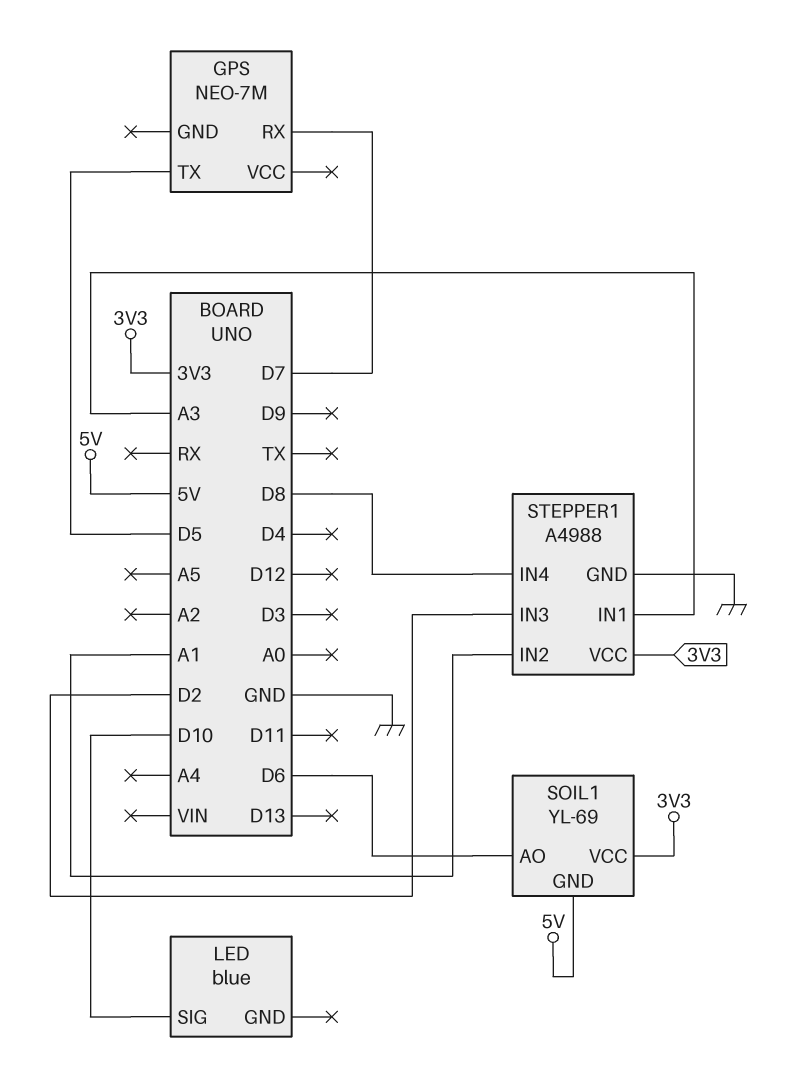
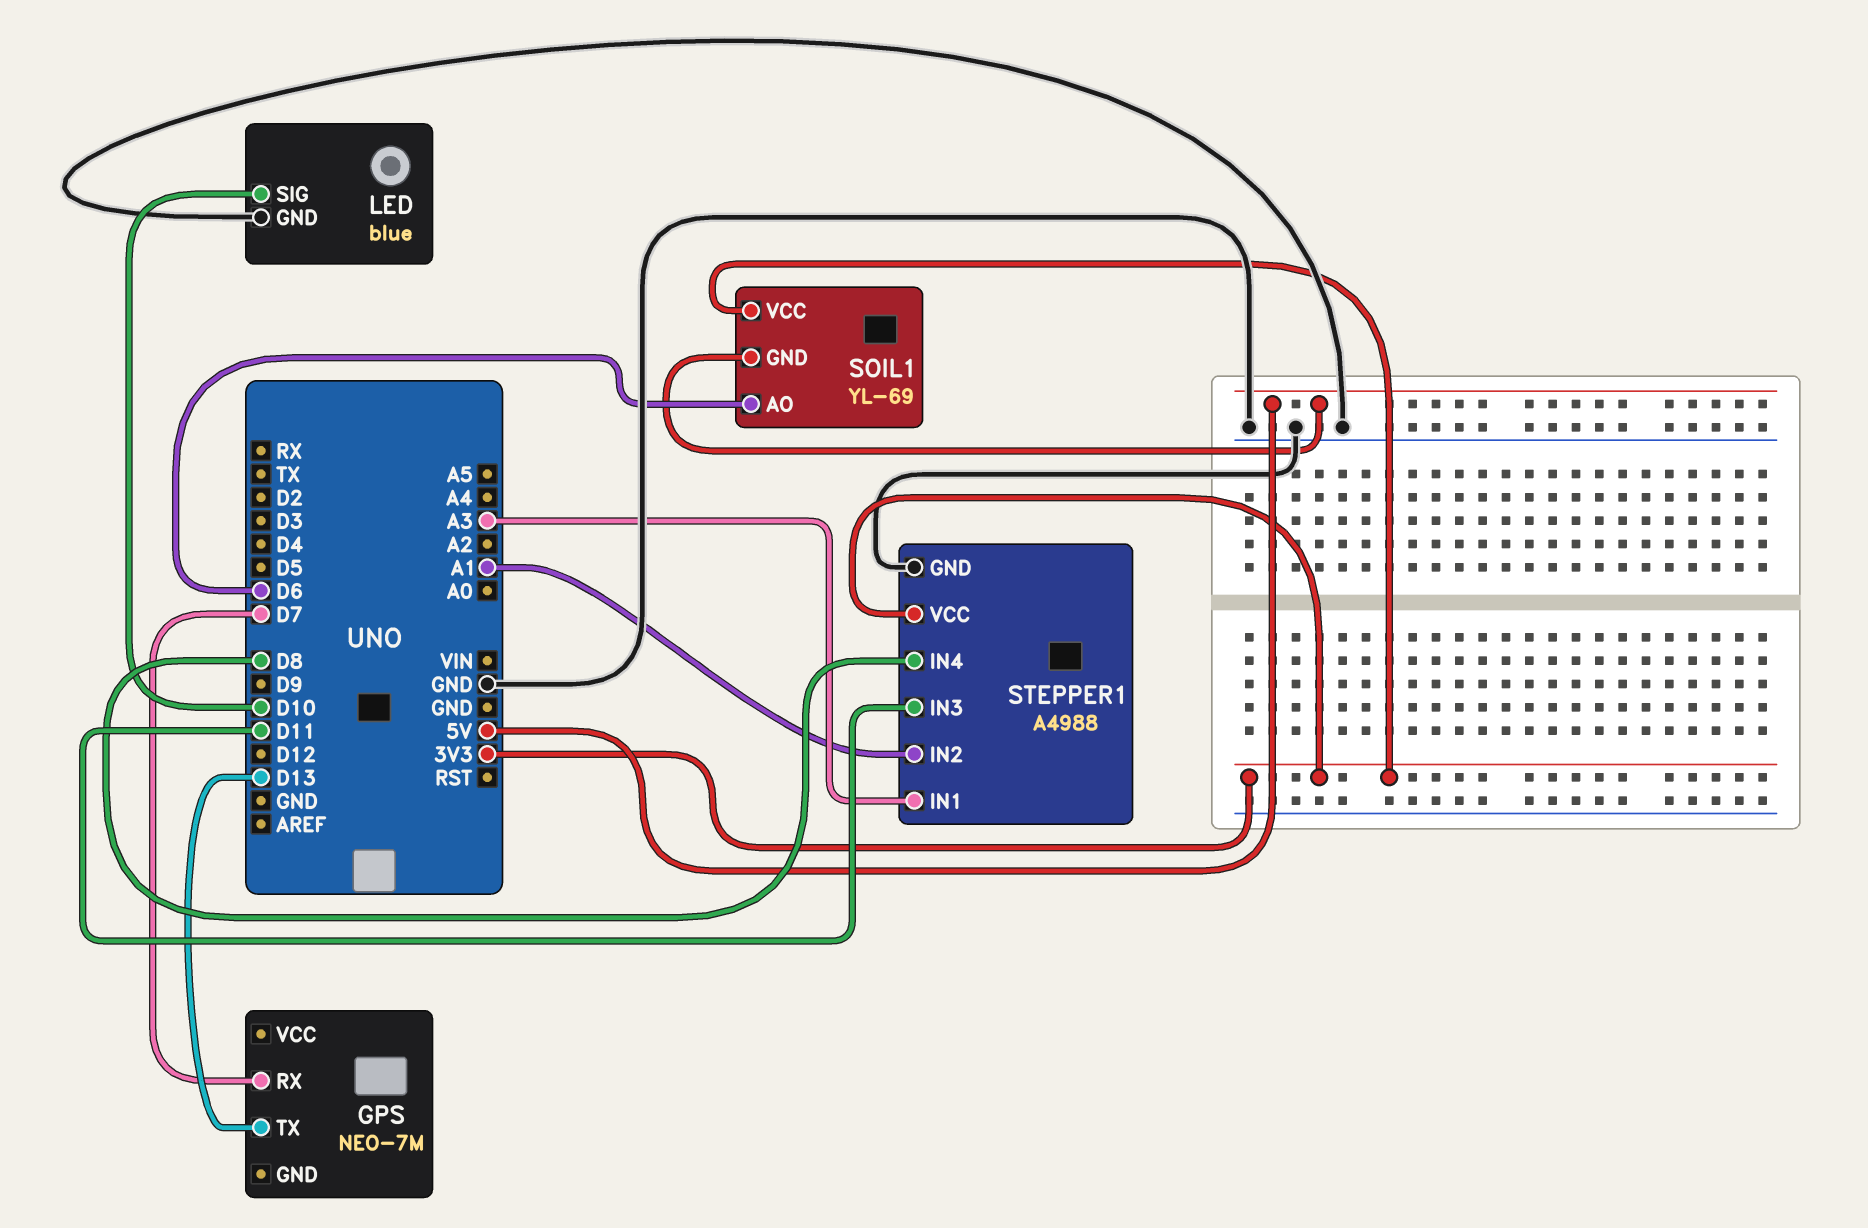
GPS pin TX: D5 -> D13
LED pin GND: none -> GND
STEPPER1 pin IN3: D2 -> D11

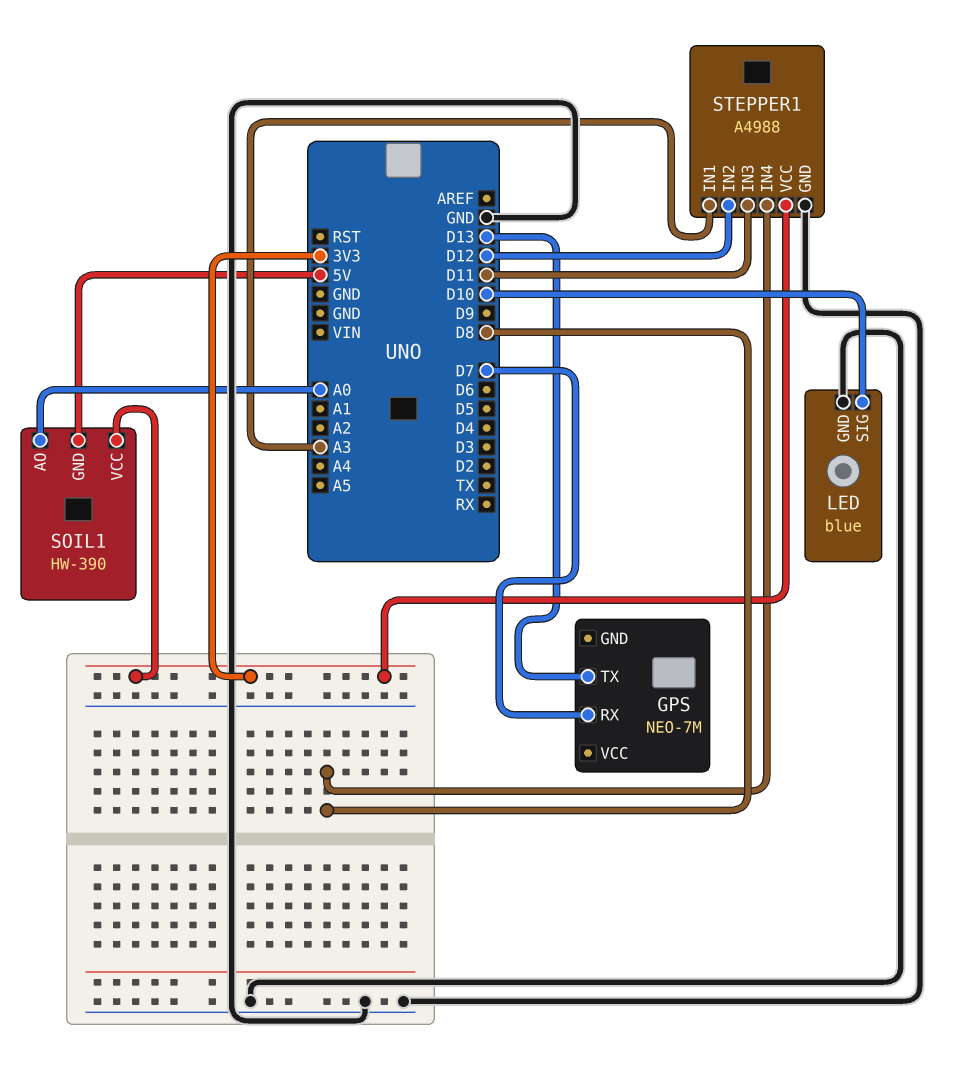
SOIL1: YL-69 -> HW-390
SOIL1 pin AO: D6 -> A0
STEPPER1 pin IN2: A1 -> D12

